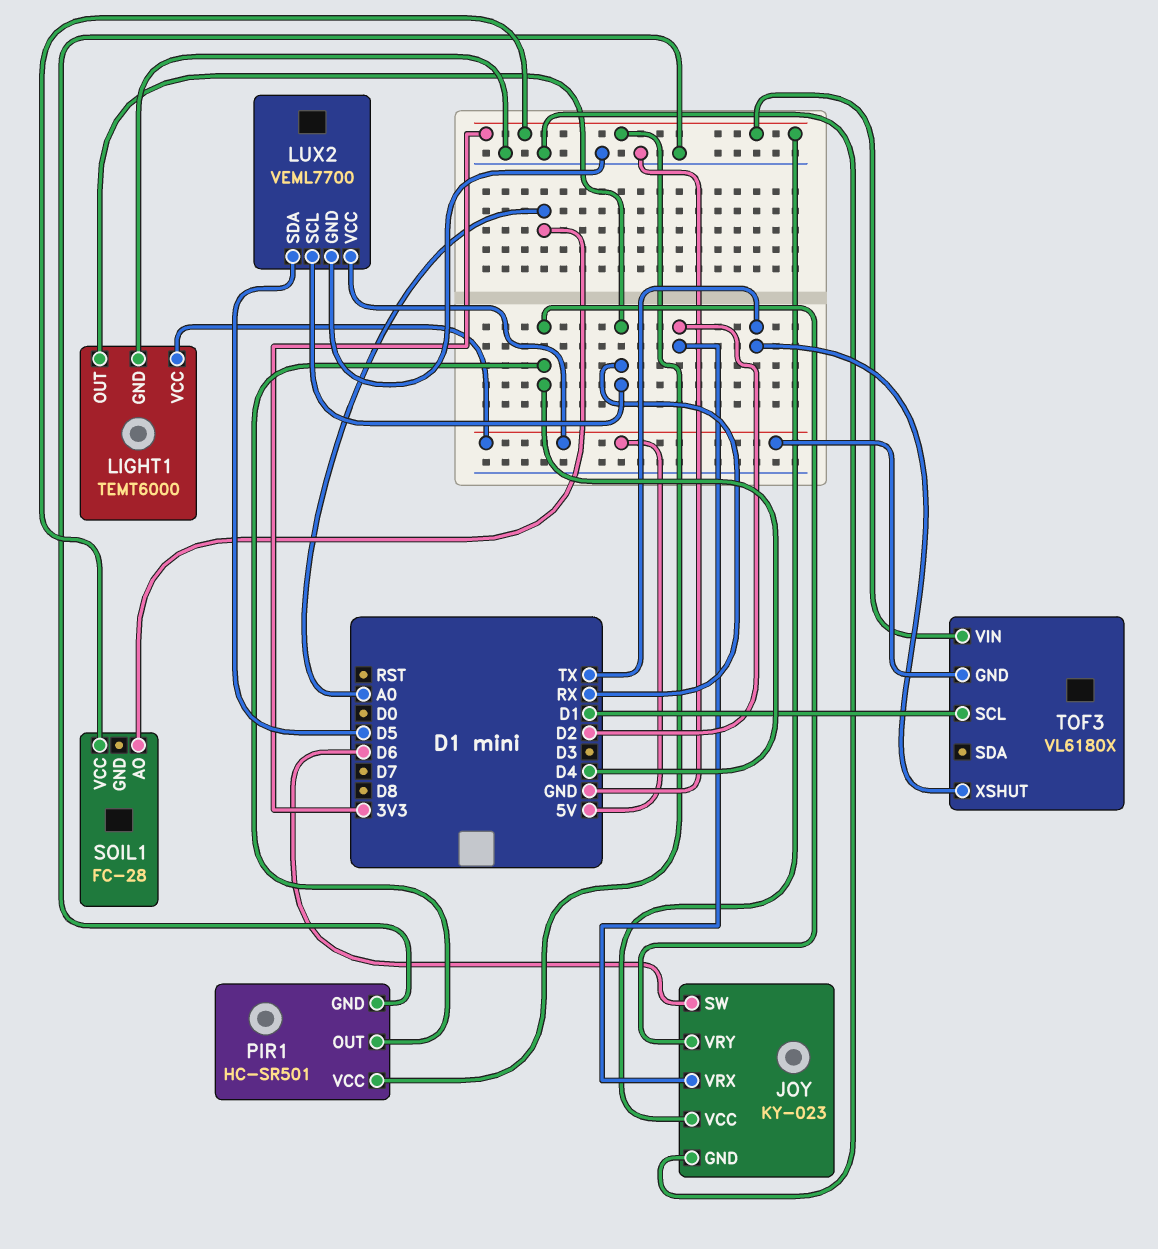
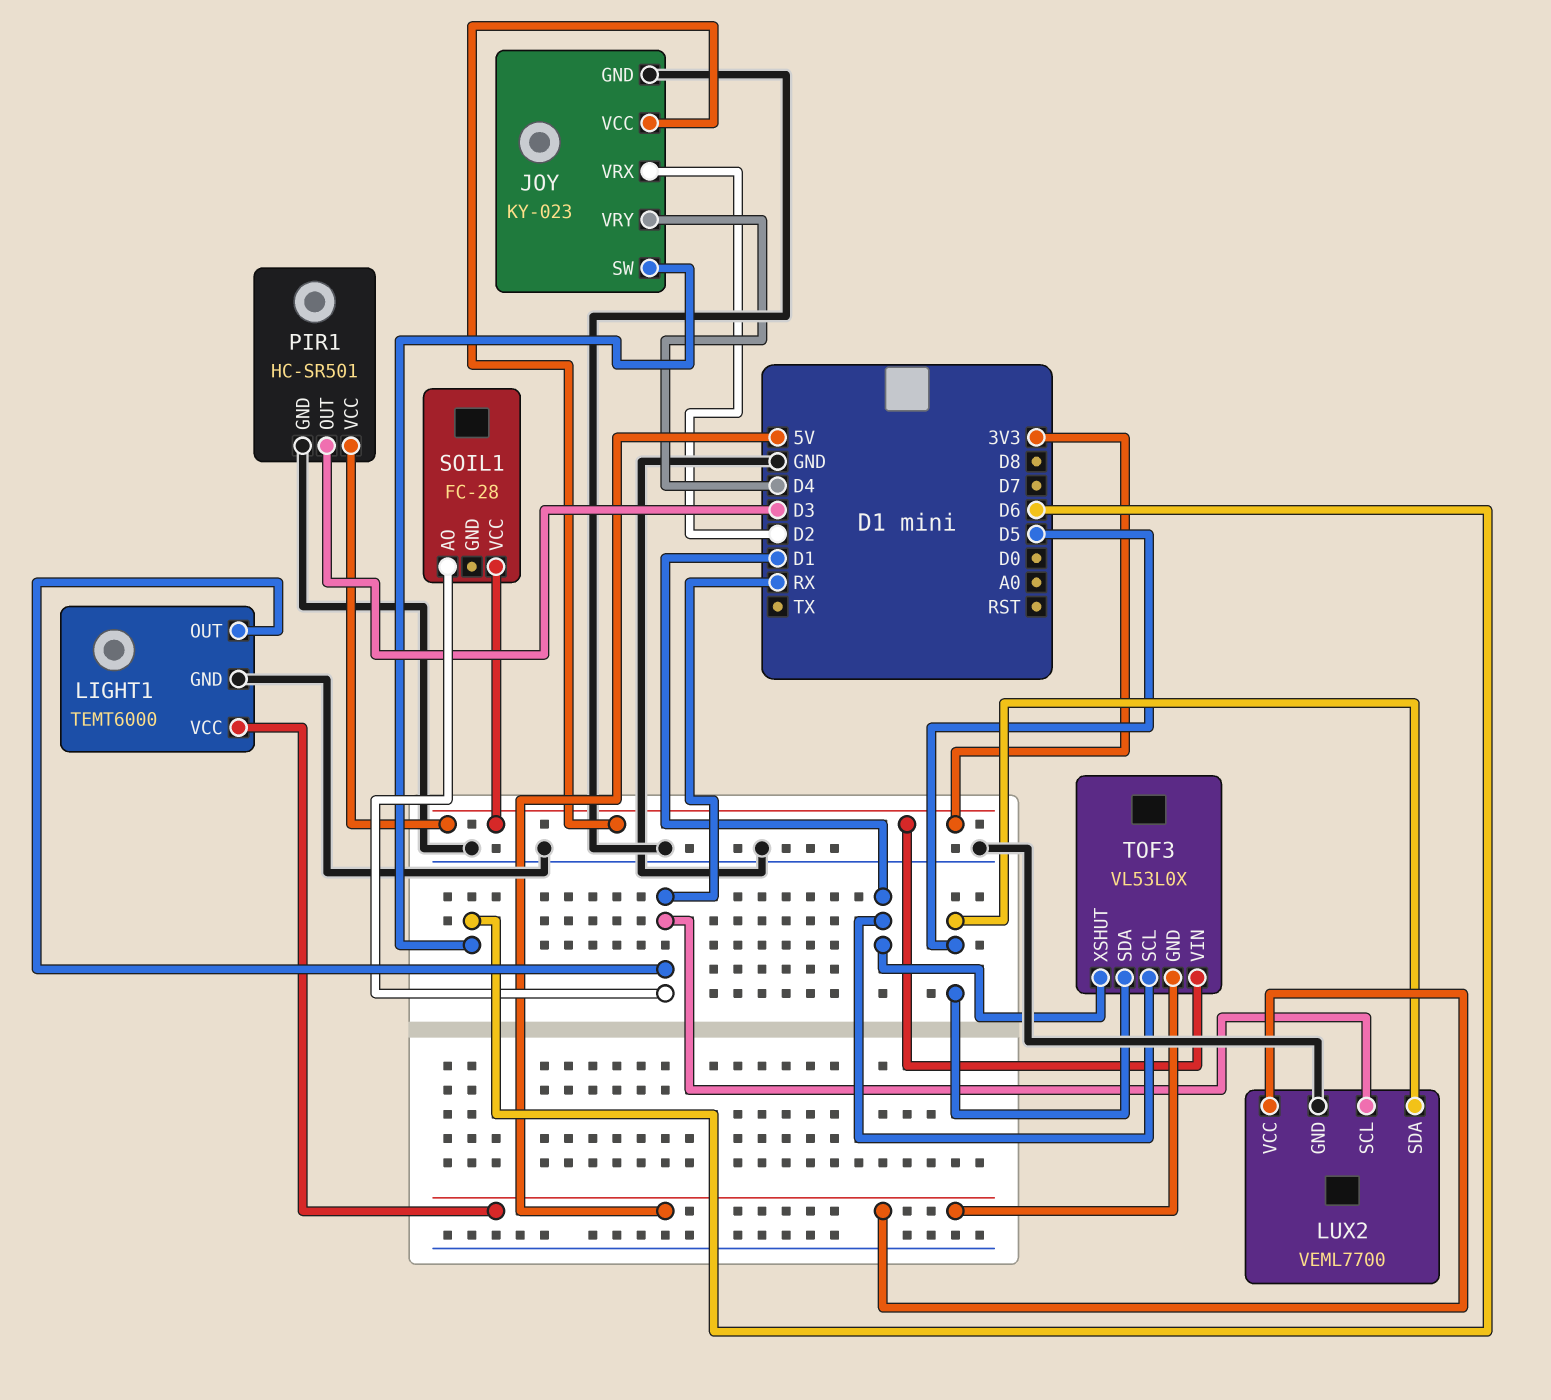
PIR1 pin OUT: D4 -> D3
SOIL1 pin AO: A0 -> RX
TOF3: VL6180X -> VL53L0X
TOF3 pin SDA: none -> D5
TOF3 pin XSHUT: TX -> D1

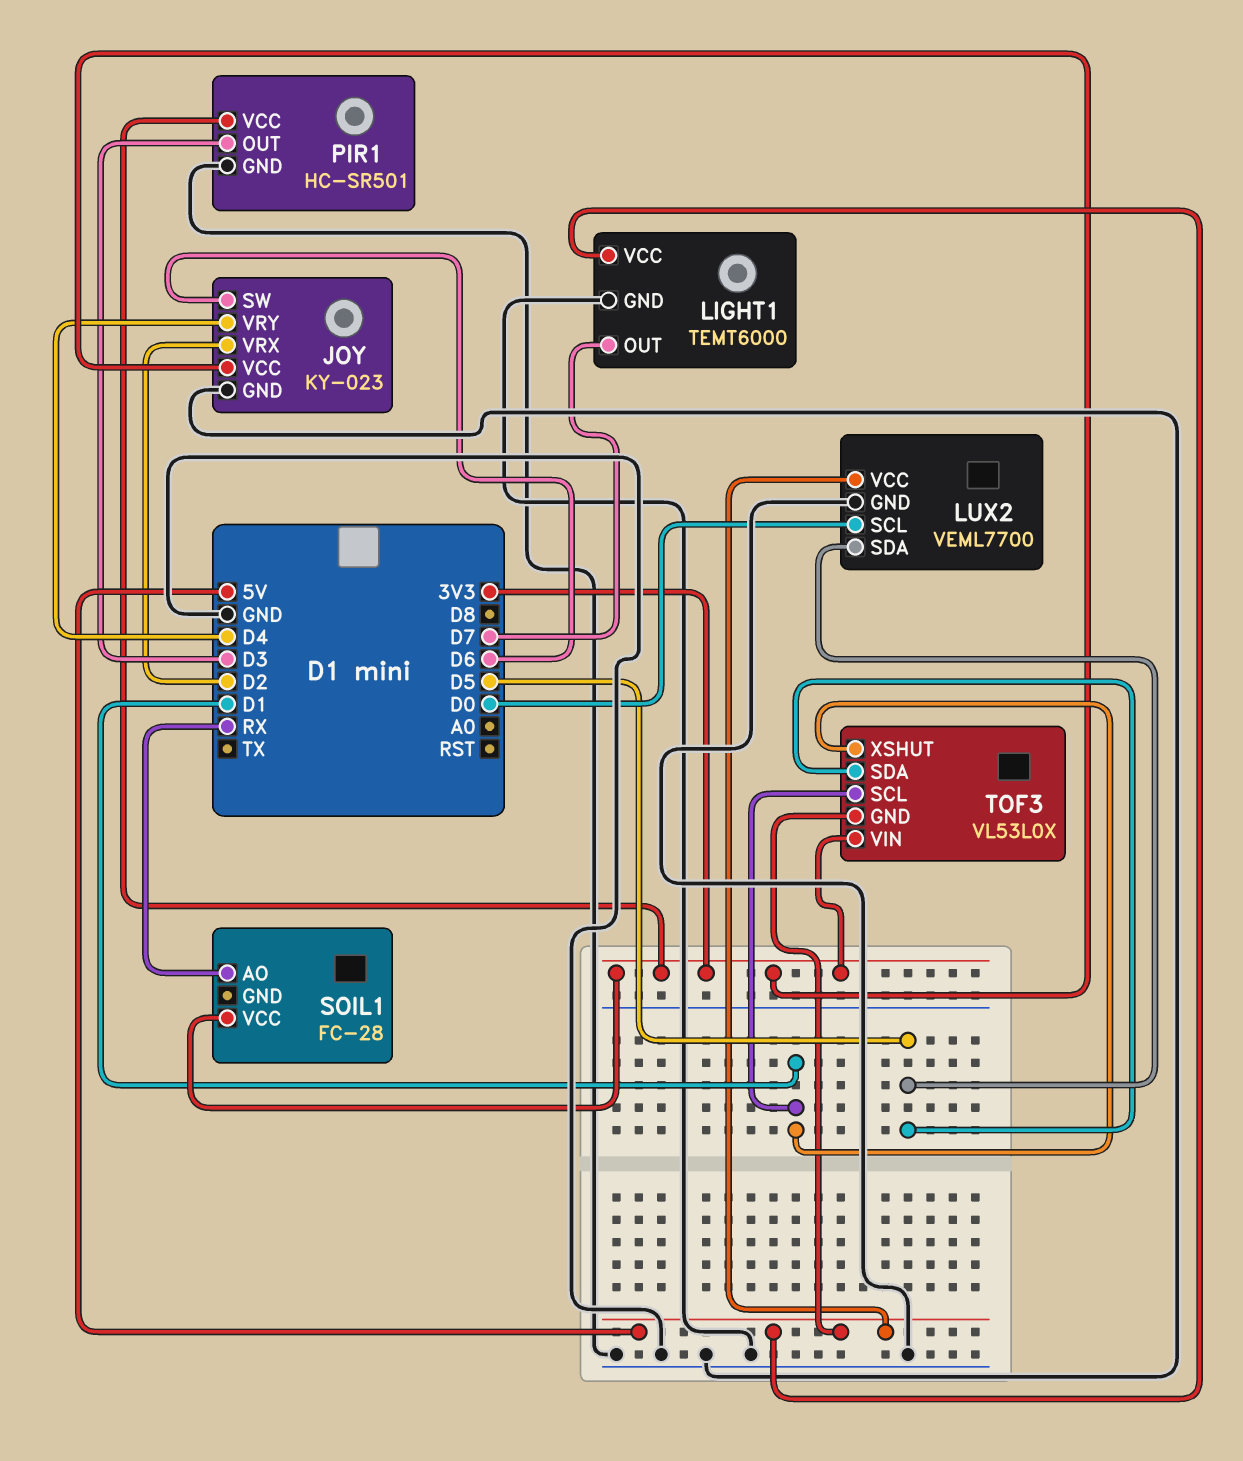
LIGHT1 pin OUT: RX -> D7
LUX2 pin SCL: RX -> D0

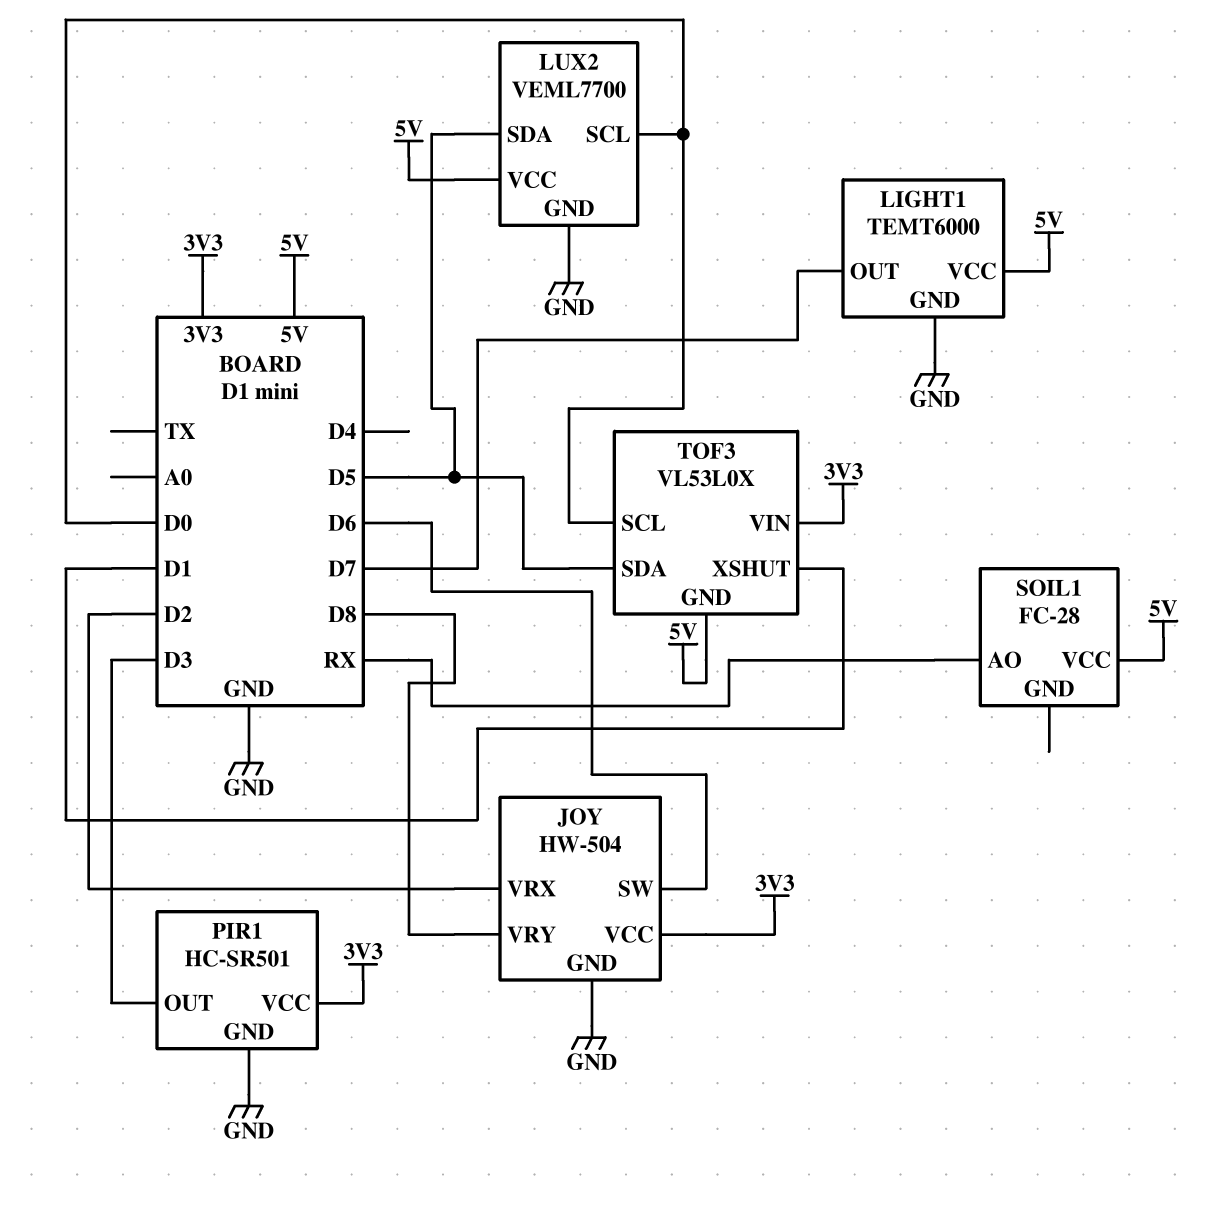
JOY: KY-023 -> HW-504
JOY pin VRY: D4 -> D8
SOIL1 pin VCC: 3V3 -> 5V
TOF3 pin SCL: D1 -> D0

